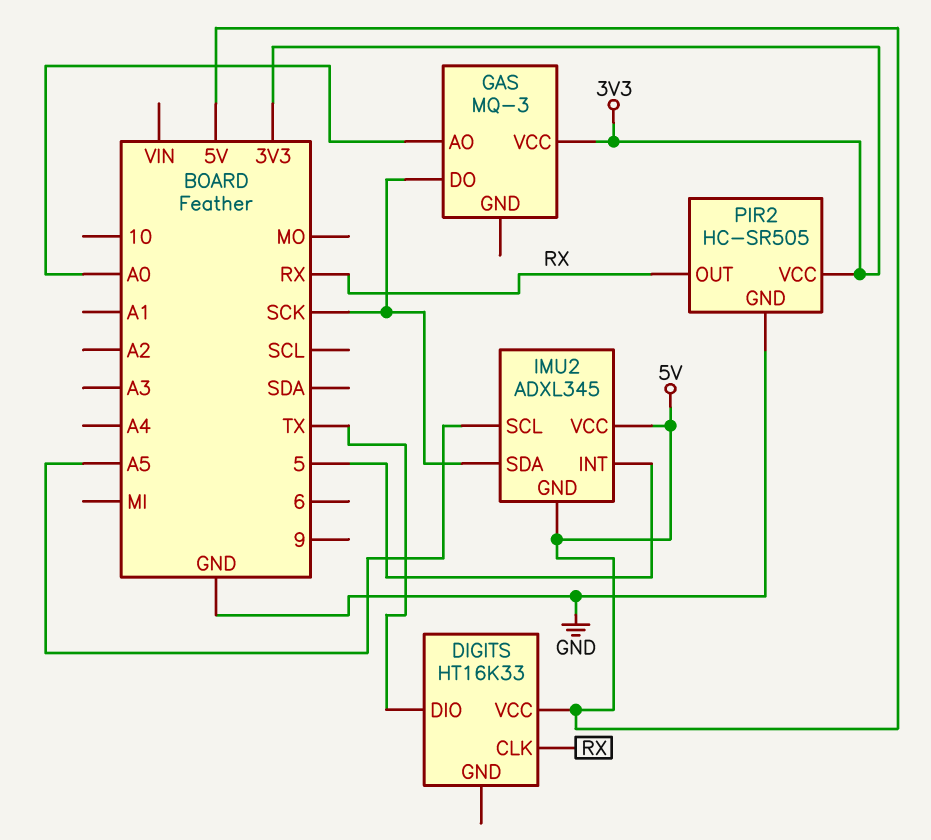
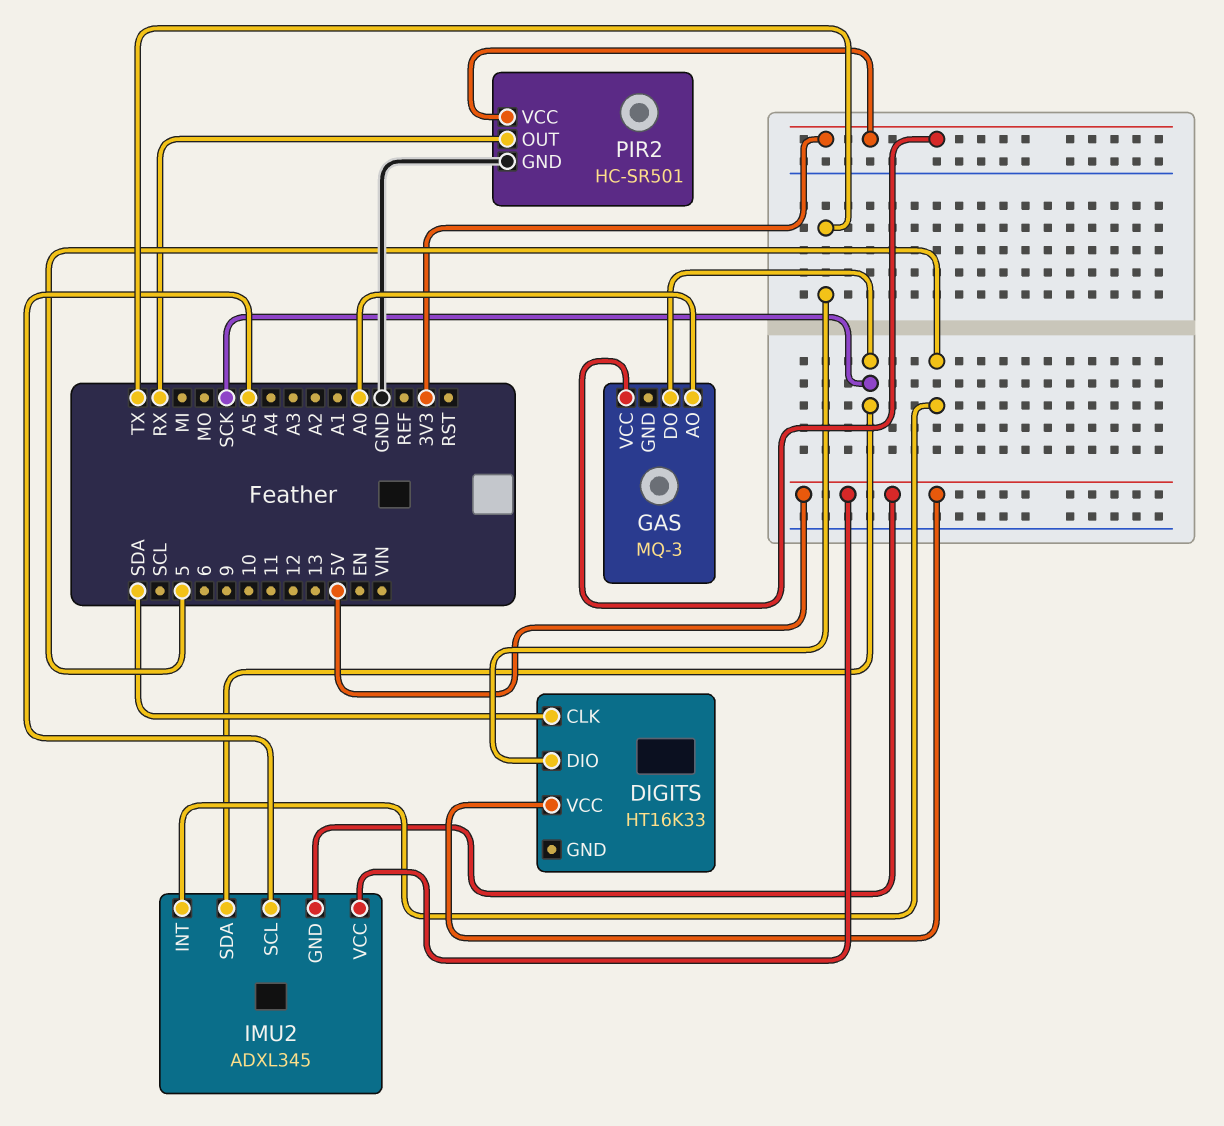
DIGITS pin CLK: RX -> SDA
PIR2: HC-SR505 -> HC-SR501

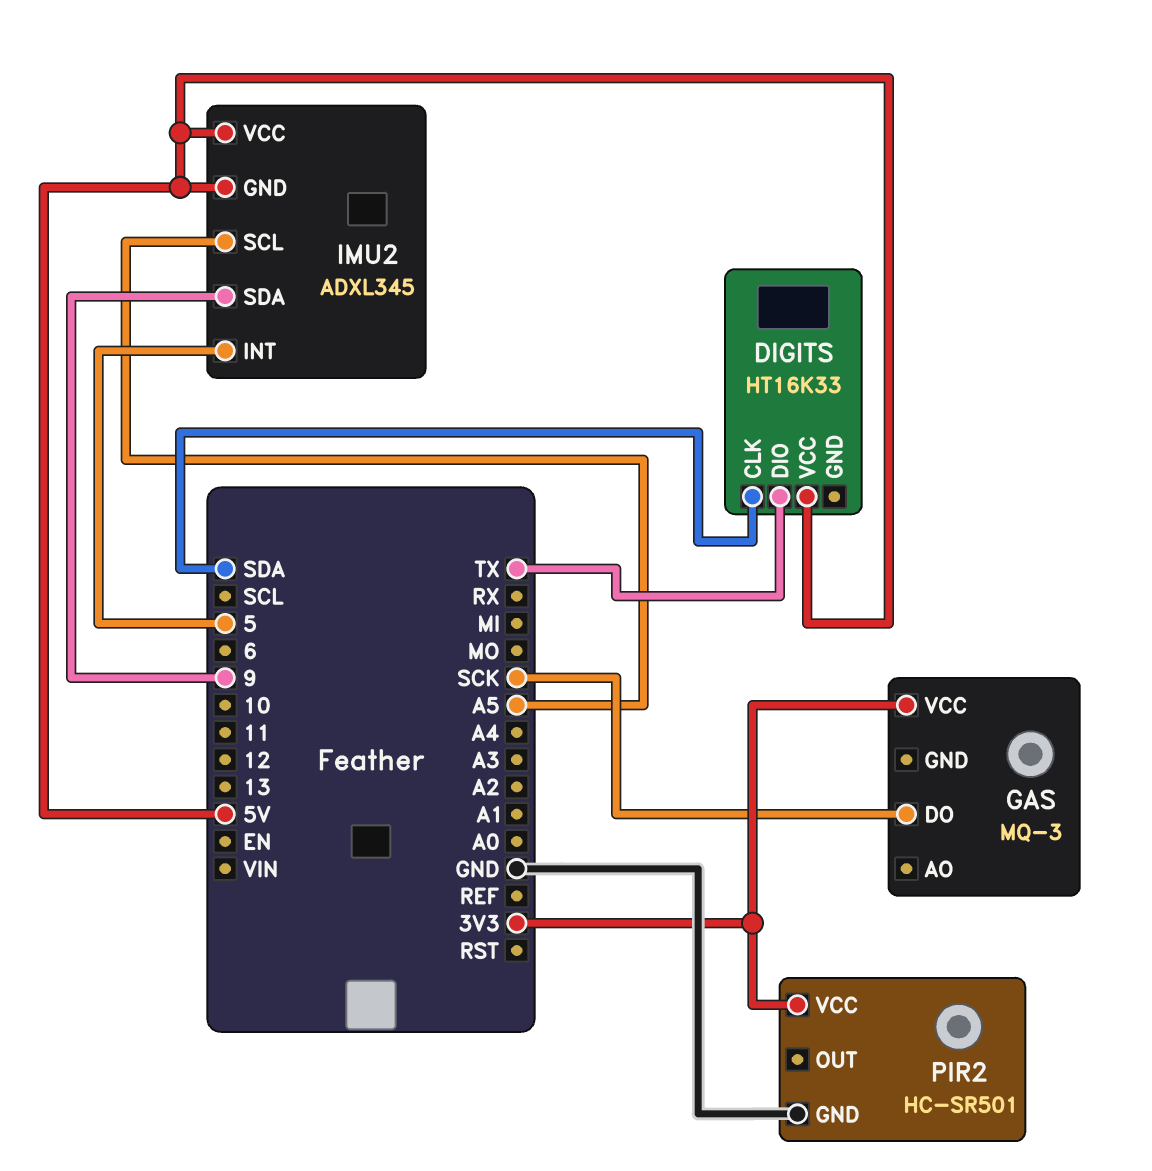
GAS pin AO: A0 -> none
IMU2 pin SDA: SCK -> 9
PIR2 pin OUT: RX -> none

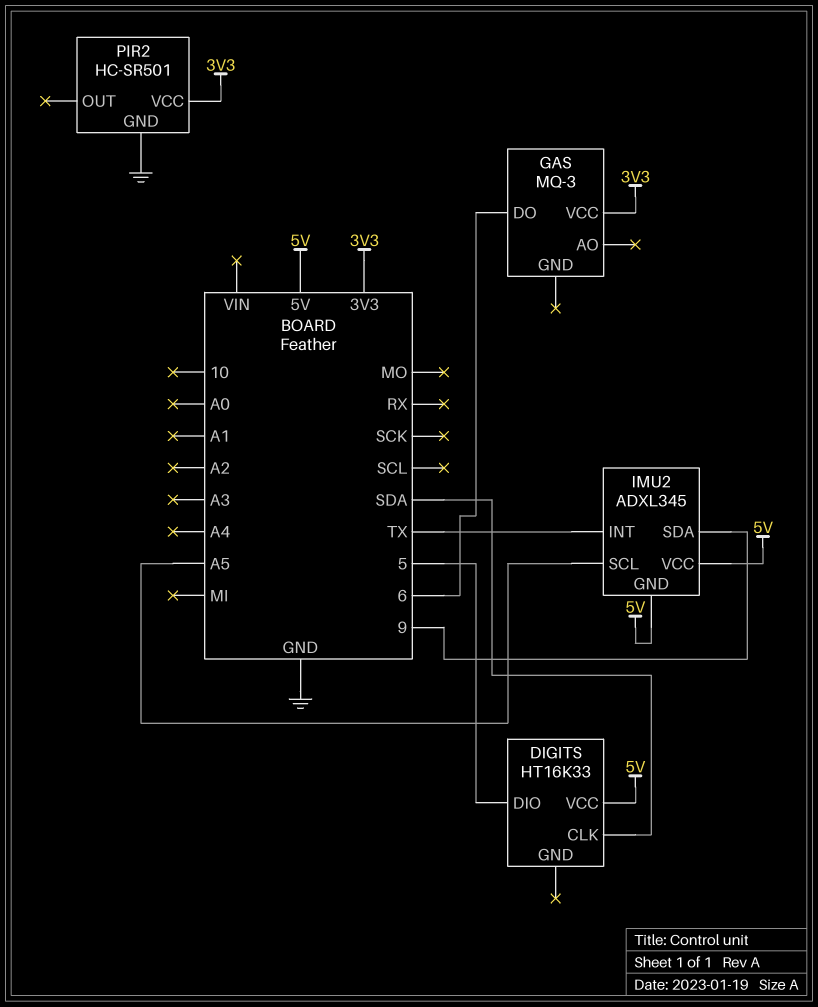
DIGITS pin DIO: TX -> 5
GAS pin DO: SCK -> 6
IMU2 pin INT: 5 -> TX

